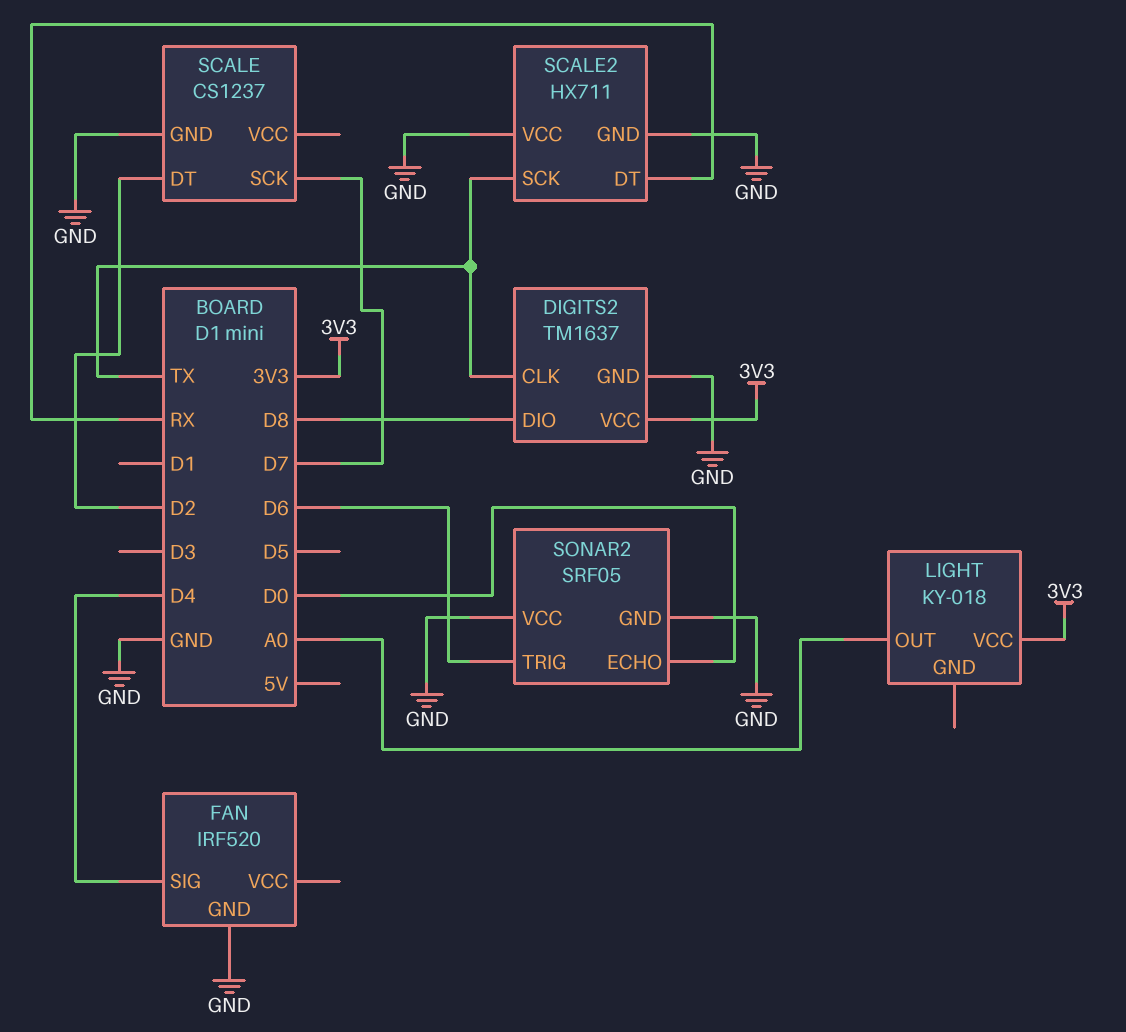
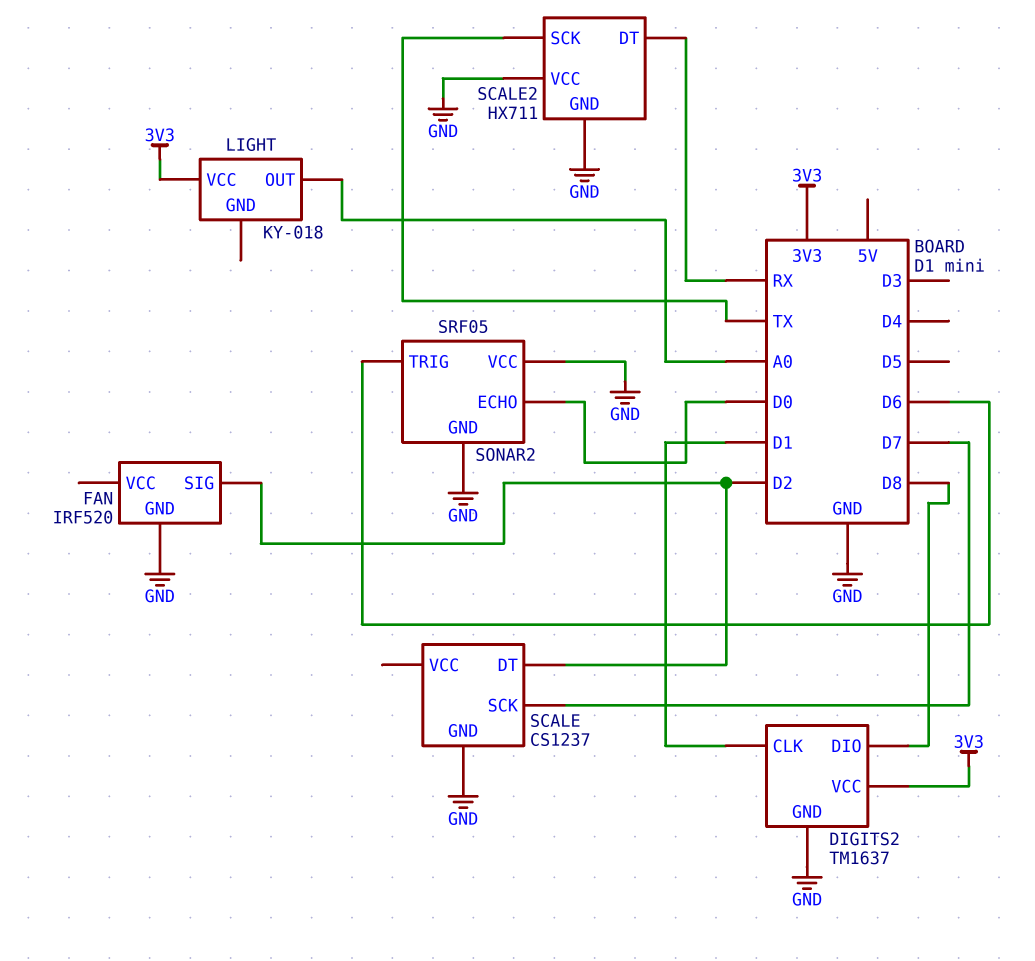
DIGITS2 pin CLK: TX -> D1
FAN pin SIG: D4 -> D2

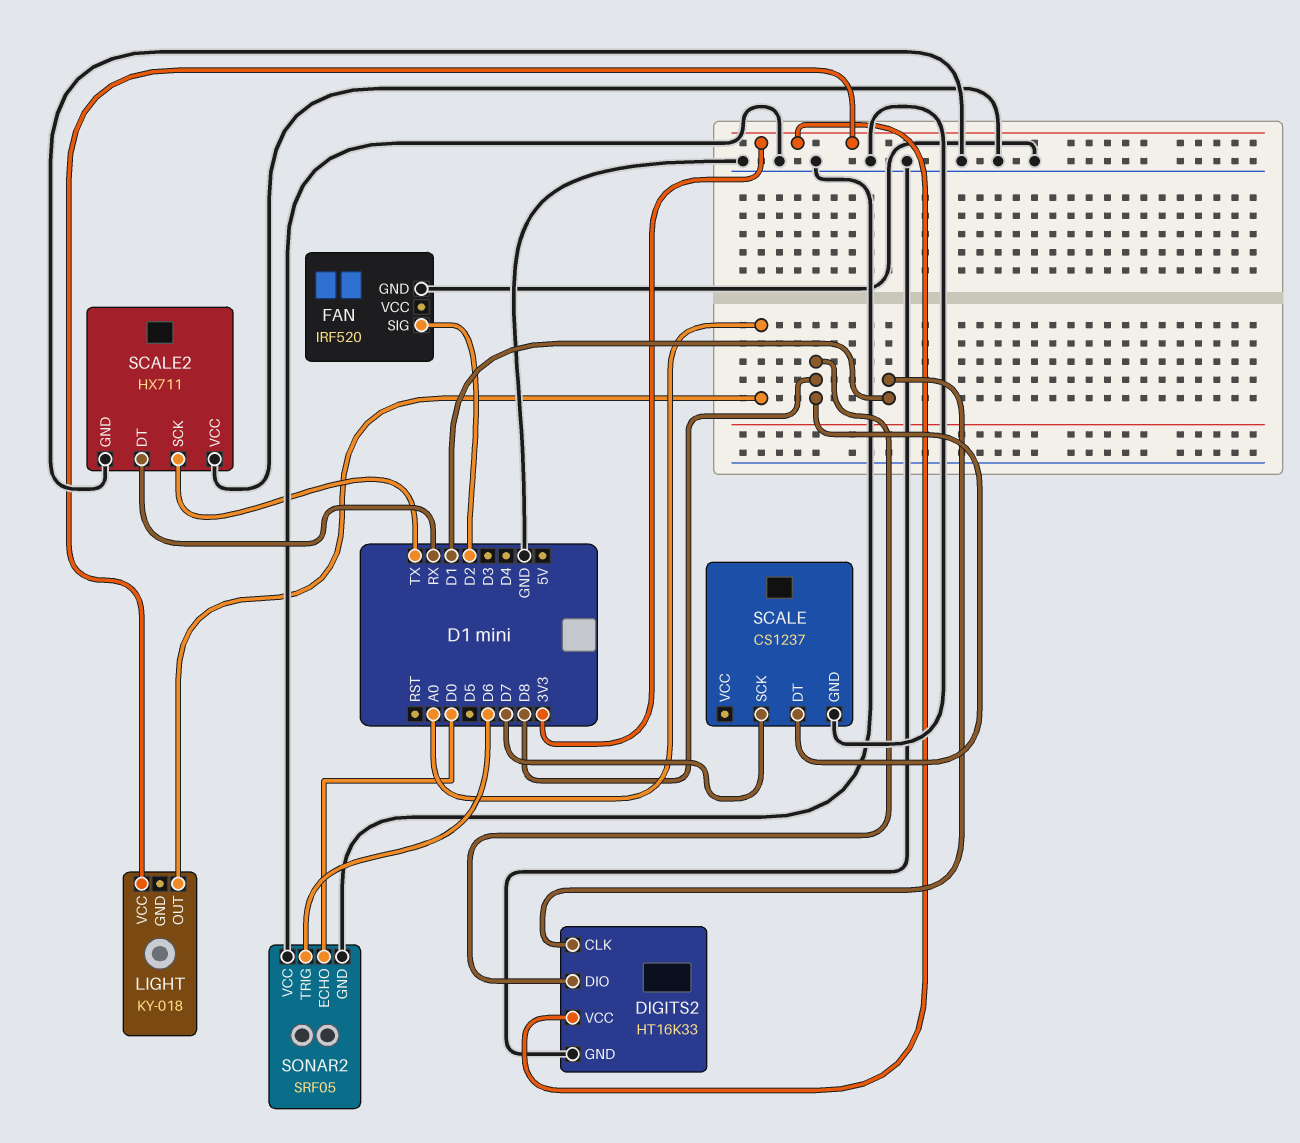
DIGITS2: TM1637 -> HT16K33
SCALE pin DT: D2 -> D8

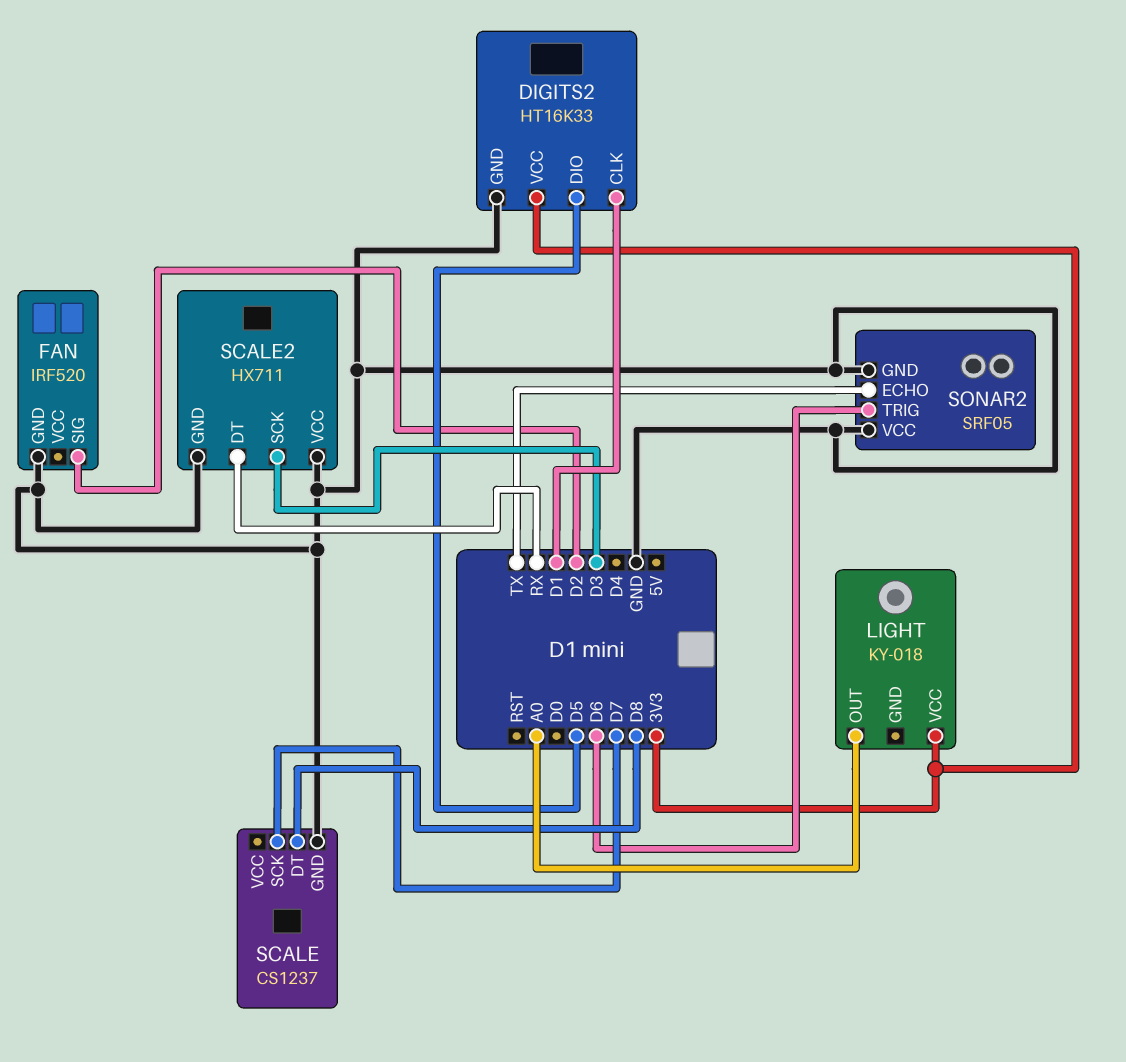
DIGITS2 pin DIO: D8 -> D5
SCALE2 pin SCK: TX -> D3
SONAR2 pin ECHO: D0 -> TX

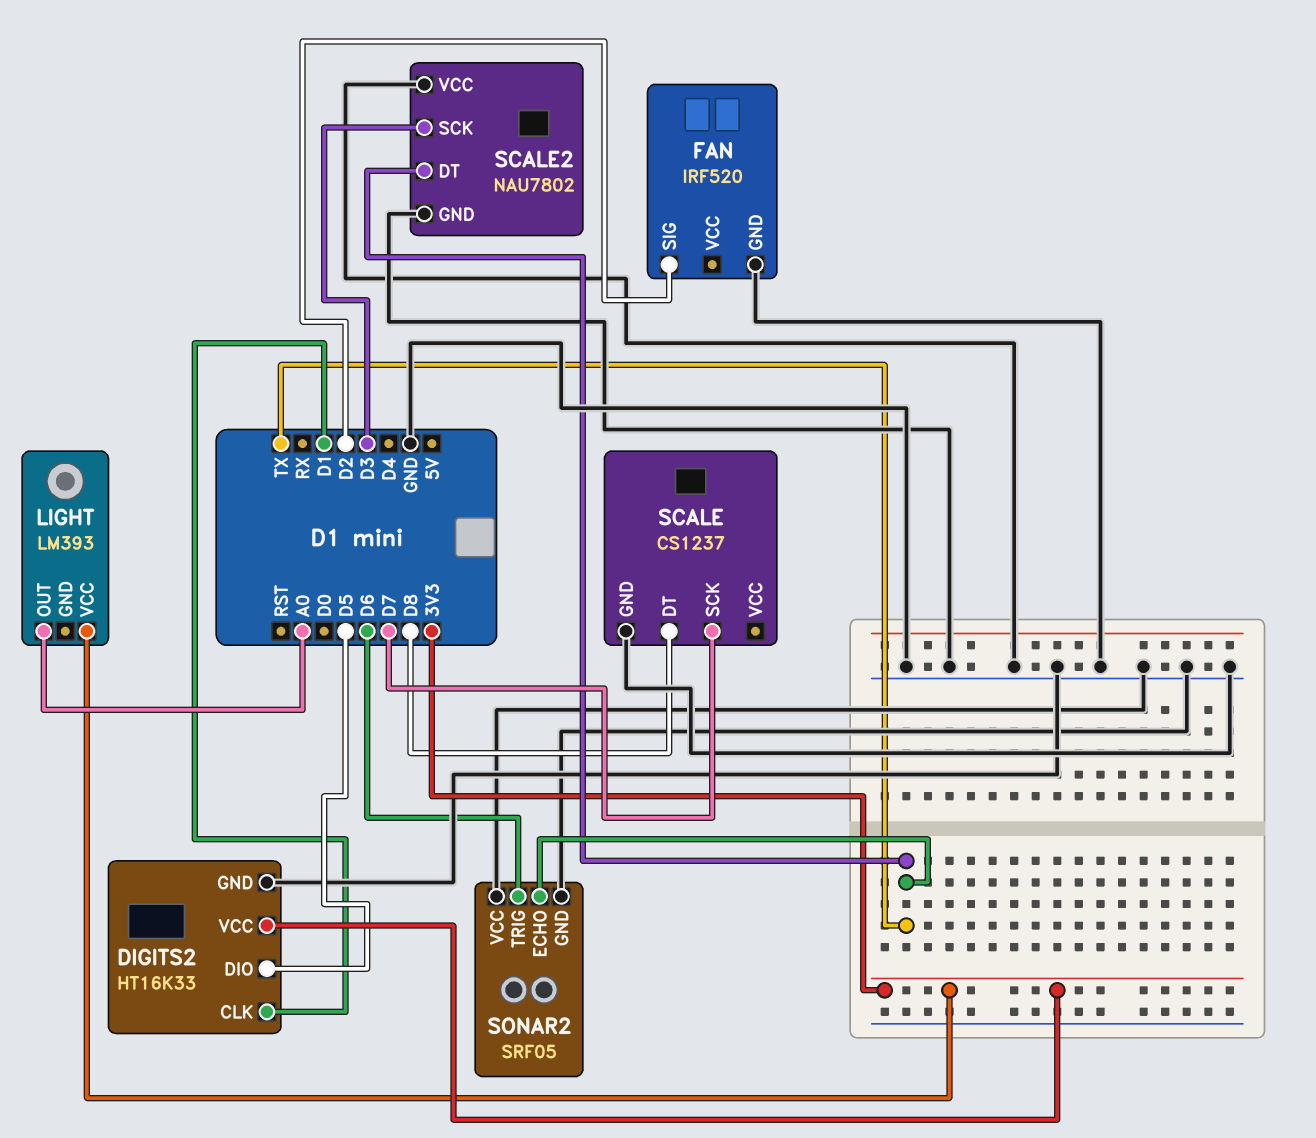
LIGHT: KY-018 -> LM393
SCALE2: HX711 -> NAU7802
SCALE2 pin DT: RX -> TX

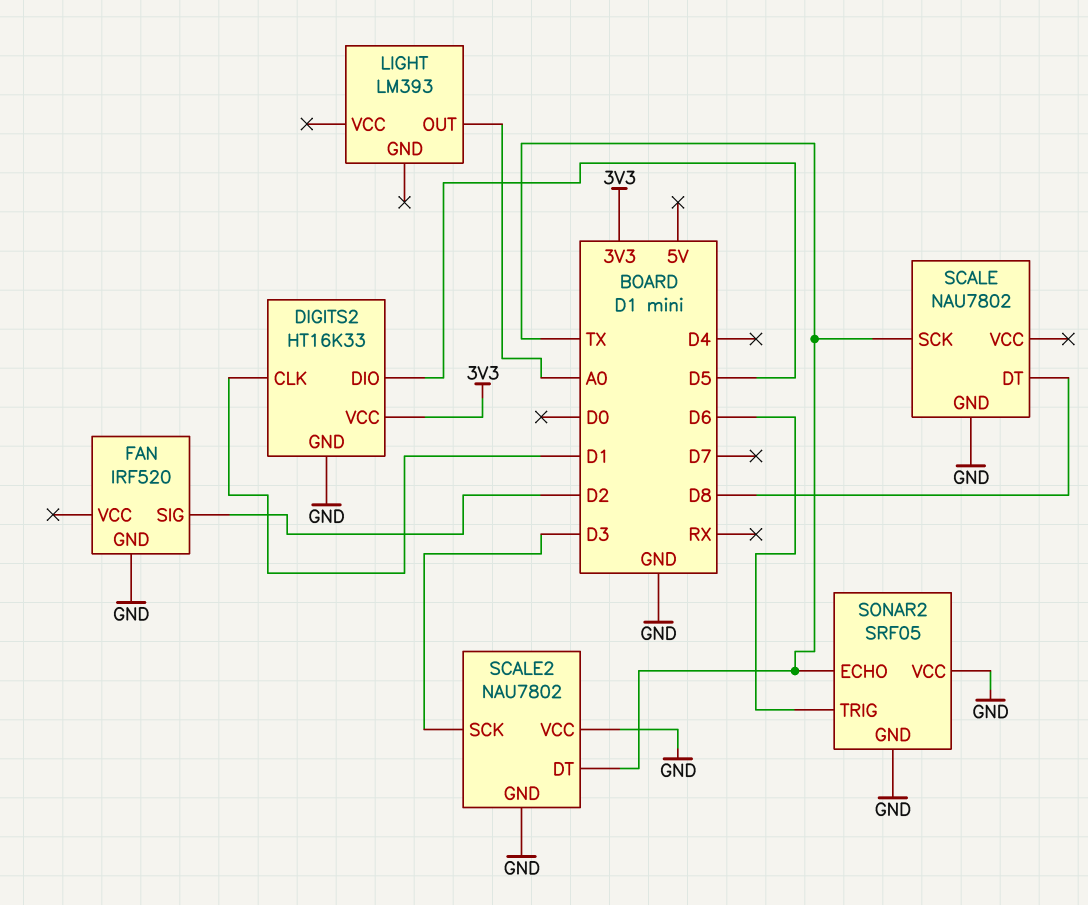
LIGHT pin VCC: 3V3 -> none
SCALE: CS1237 -> NAU7802
SCALE pin SCK: D7 -> TX

